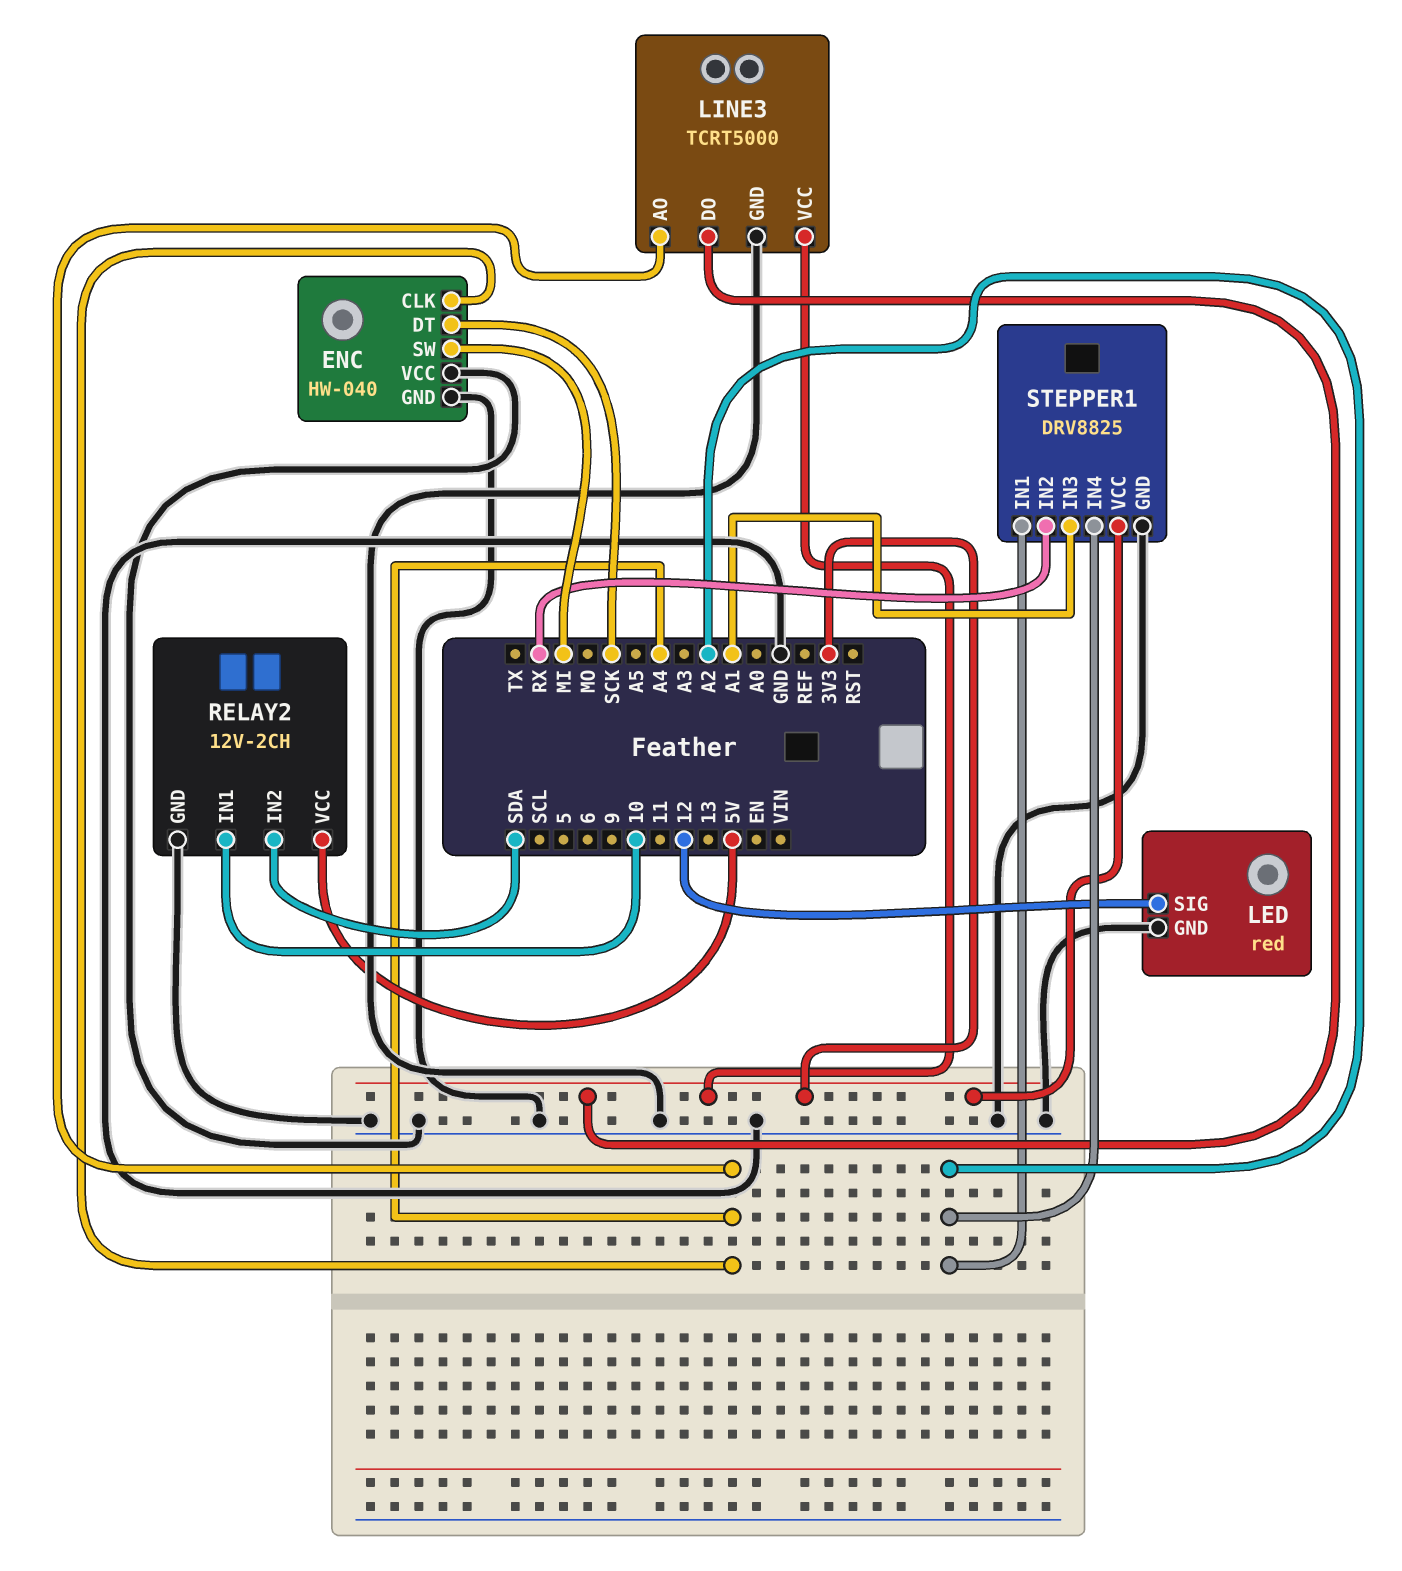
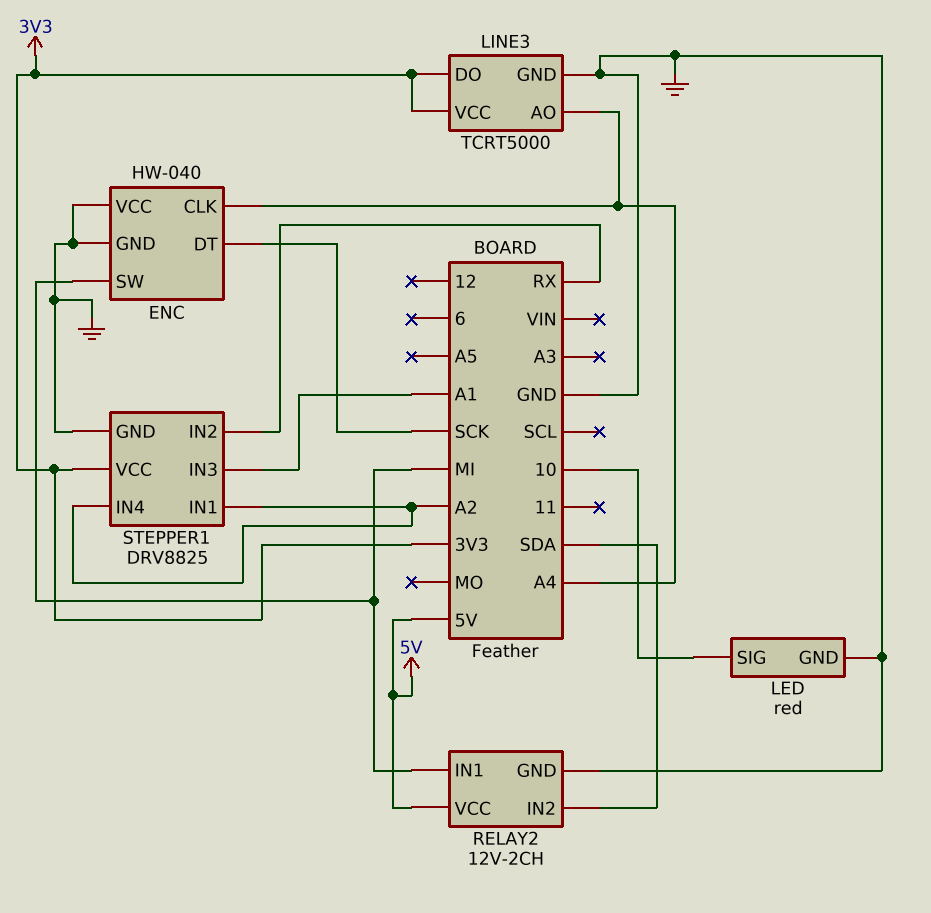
LED pin SIG: 12 -> 10
RELAY2 pin IN1: 10 -> MI

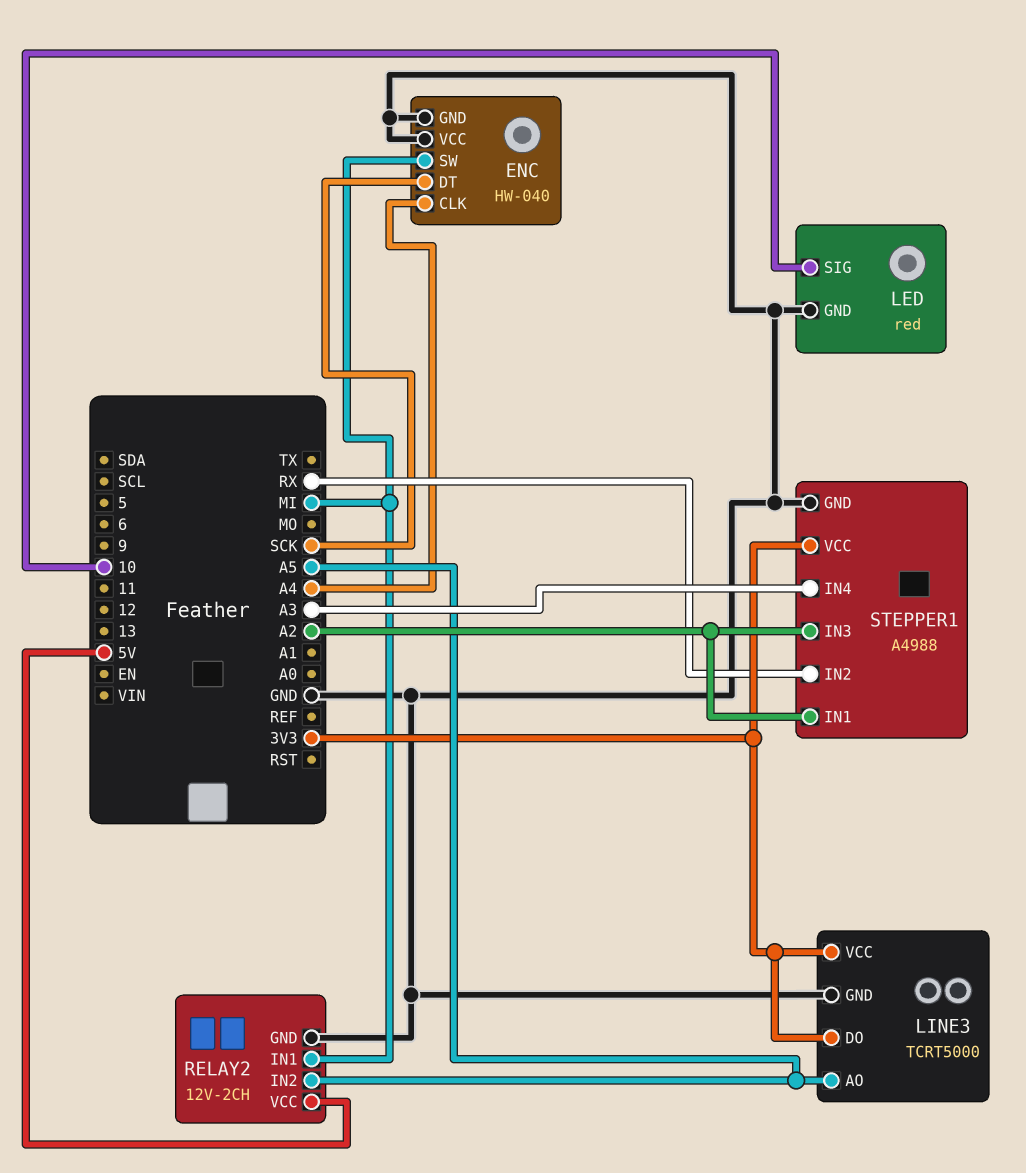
LINE3 pin AO: A4 -> A5
RELAY2 pin IN2: SDA -> A5
STEPPER1: DRV8825 -> A4988
STEPPER1 pin IN3: A1 -> A2
STEPPER1 pin IN4: A2 -> A3

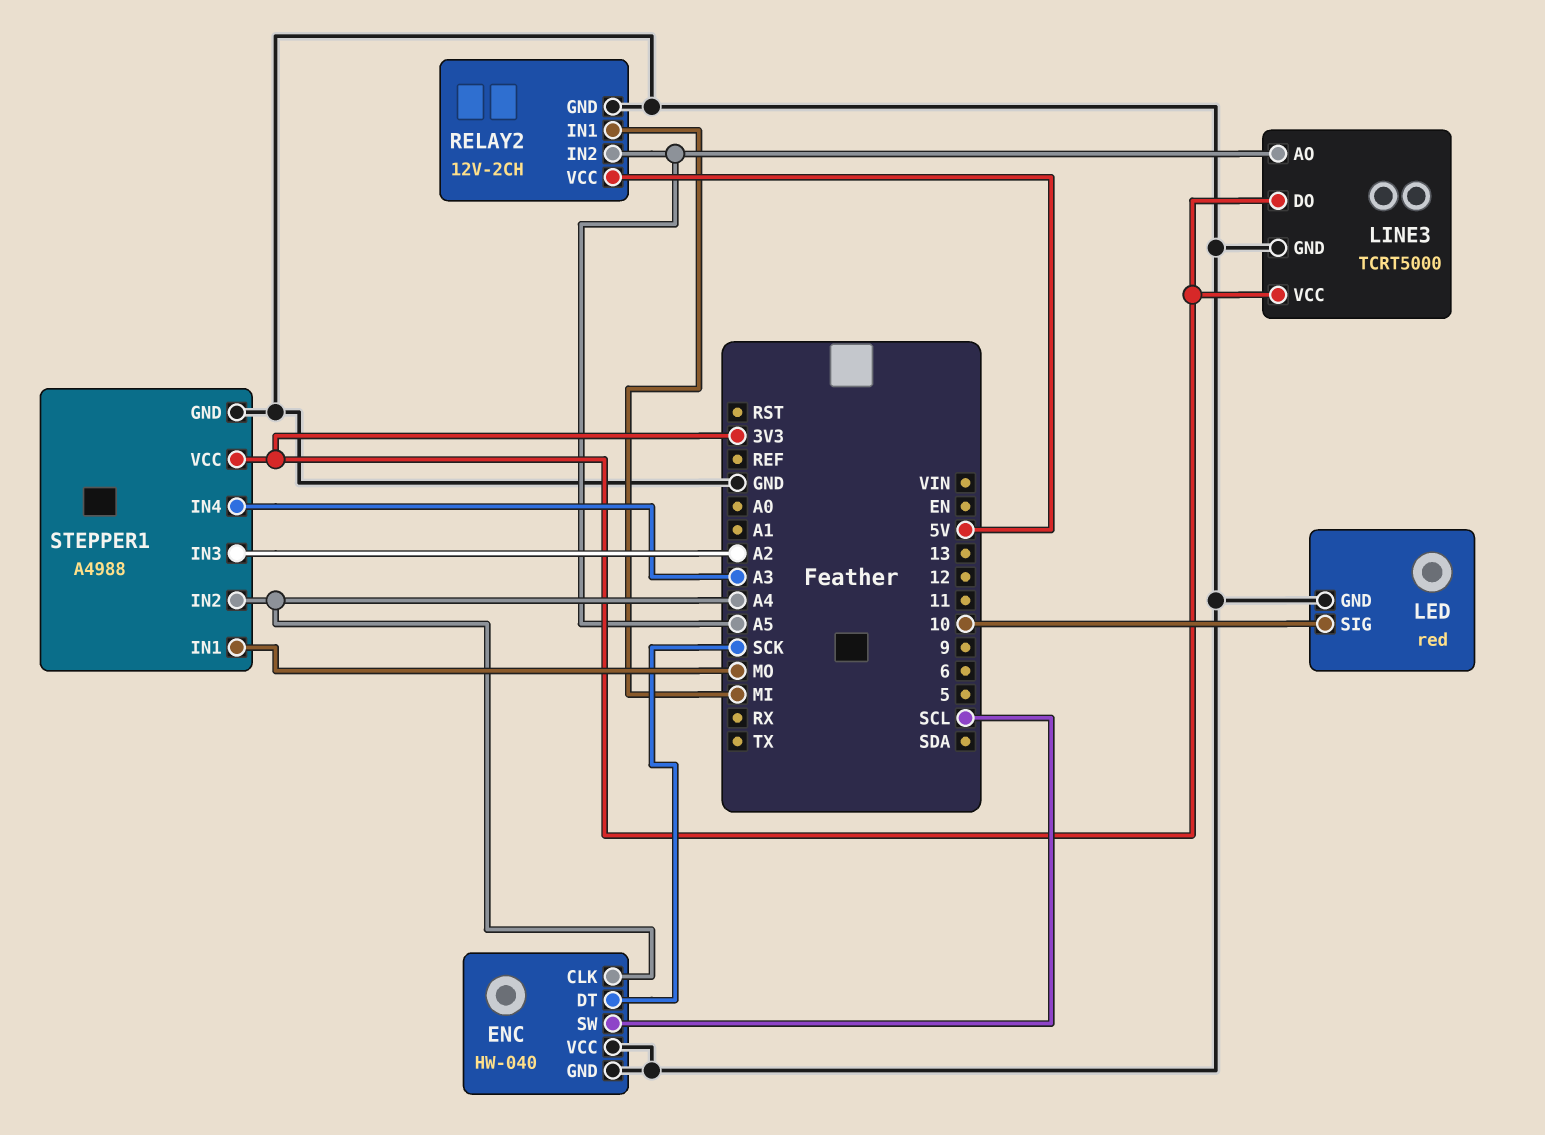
ENC pin SW: MI -> SCL
STEPPER1 pin IN1: A2 -> MO
STEPPER1 pin IN2: RX -> A4

